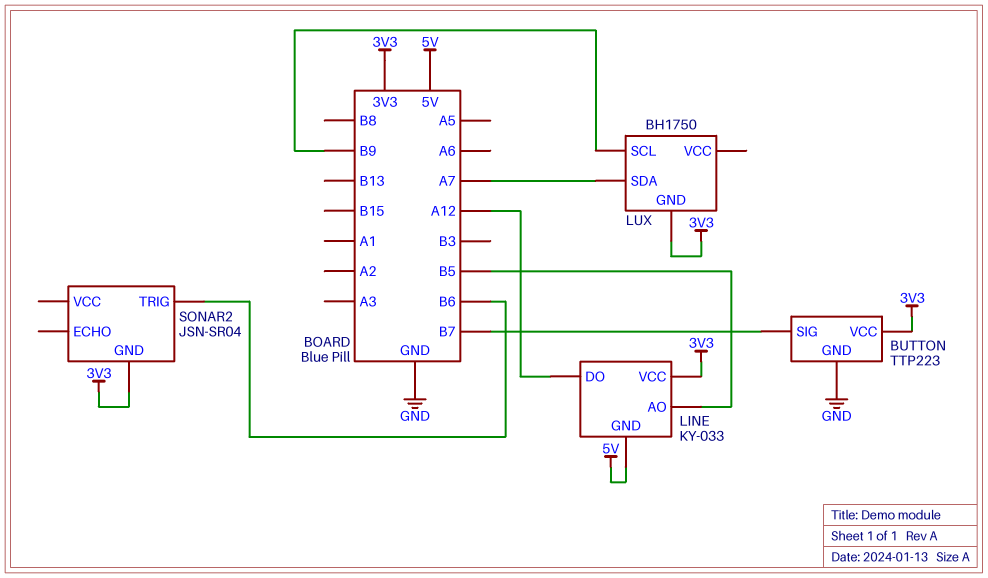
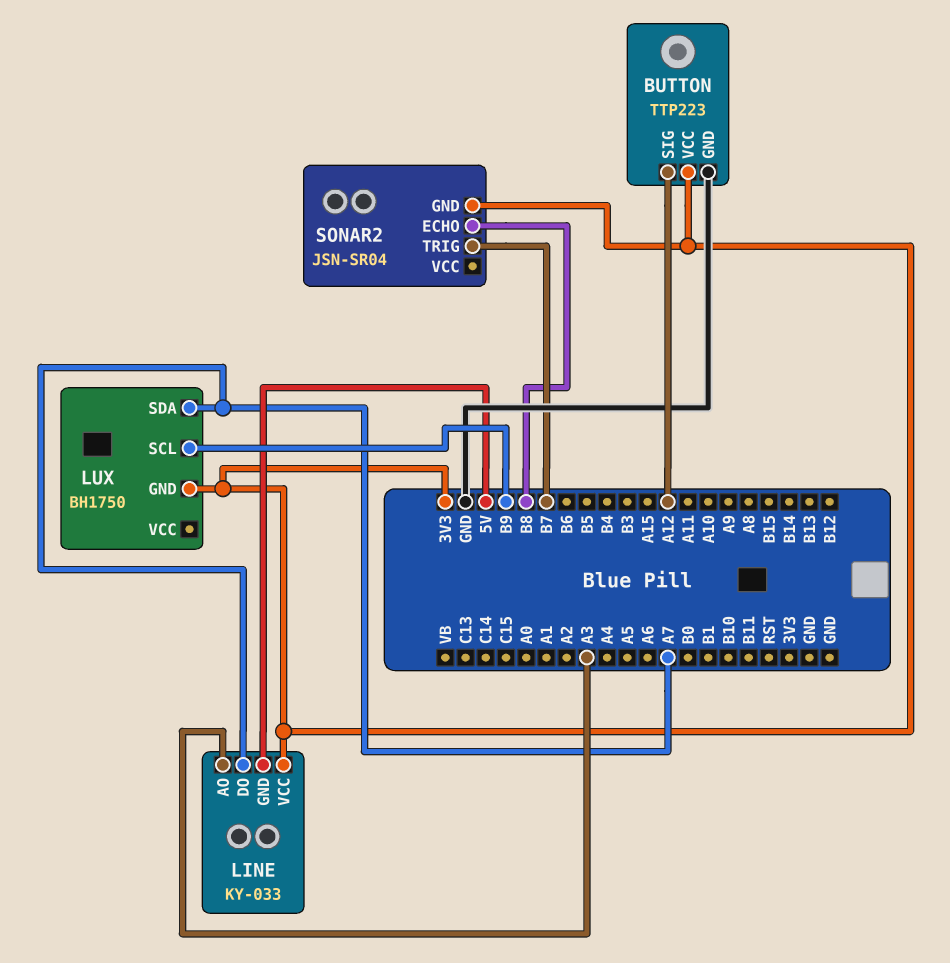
BUTTON pin SIG: B7 -> A12
LINE pin AO: B5 -> A3
LINE pin DO: A12 -> A7
SONAR2 pin ECHO: none -> B8
SONAR2 pin TRIG: B6 -> B7

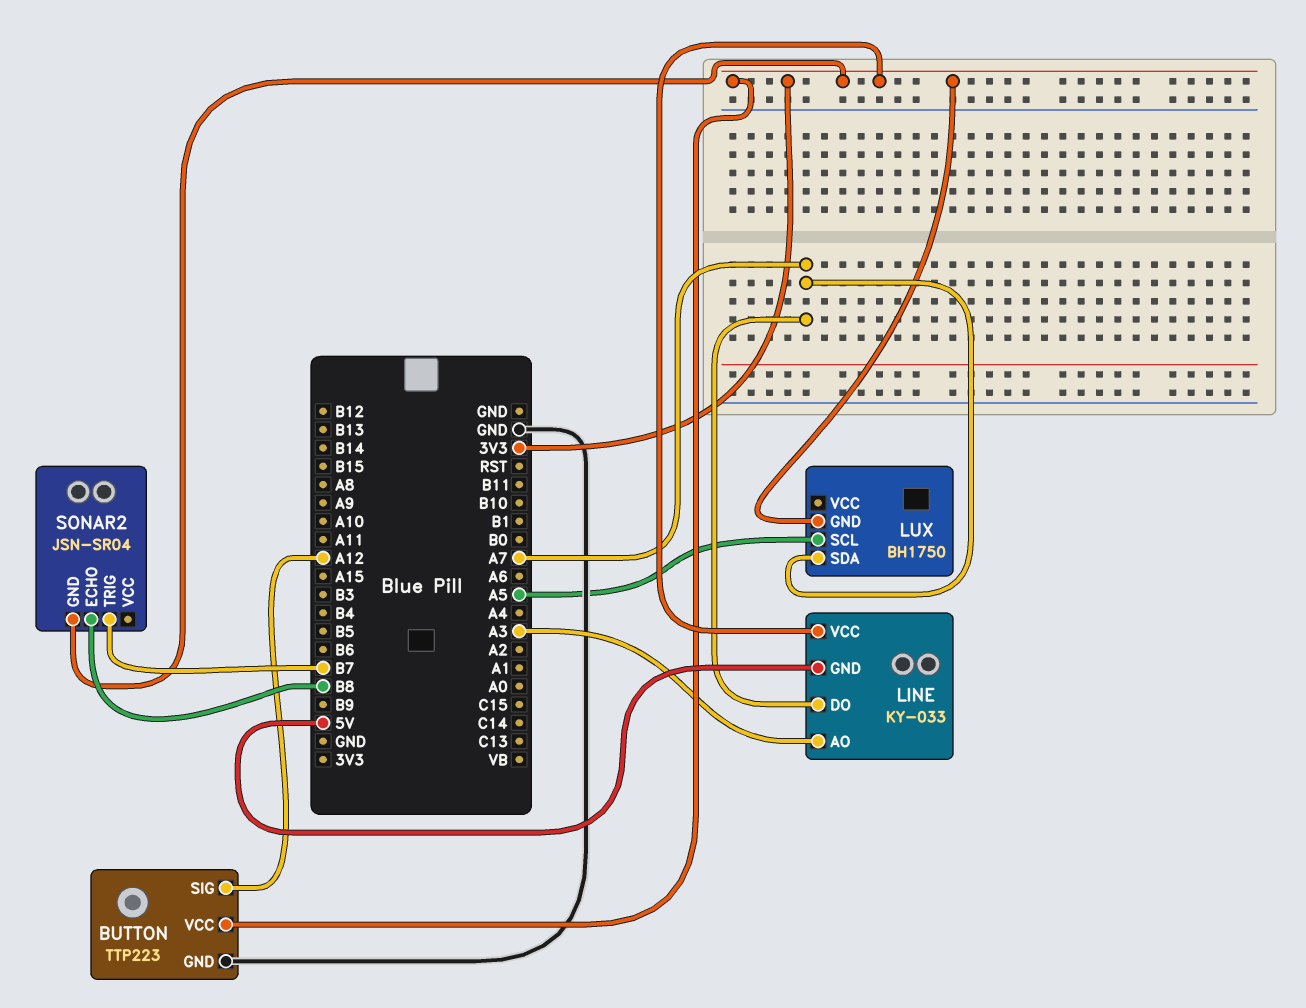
LUX pin SCL: B9 -> A5

